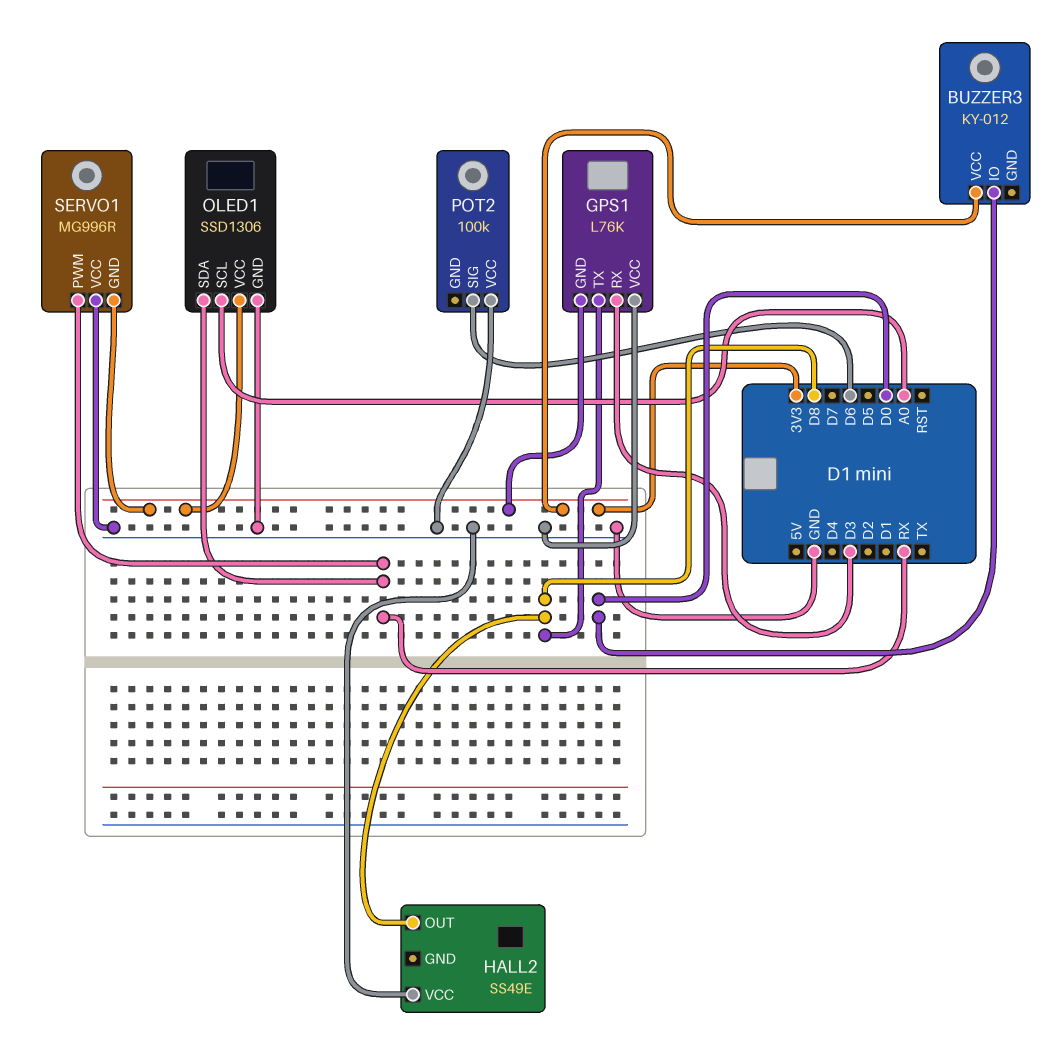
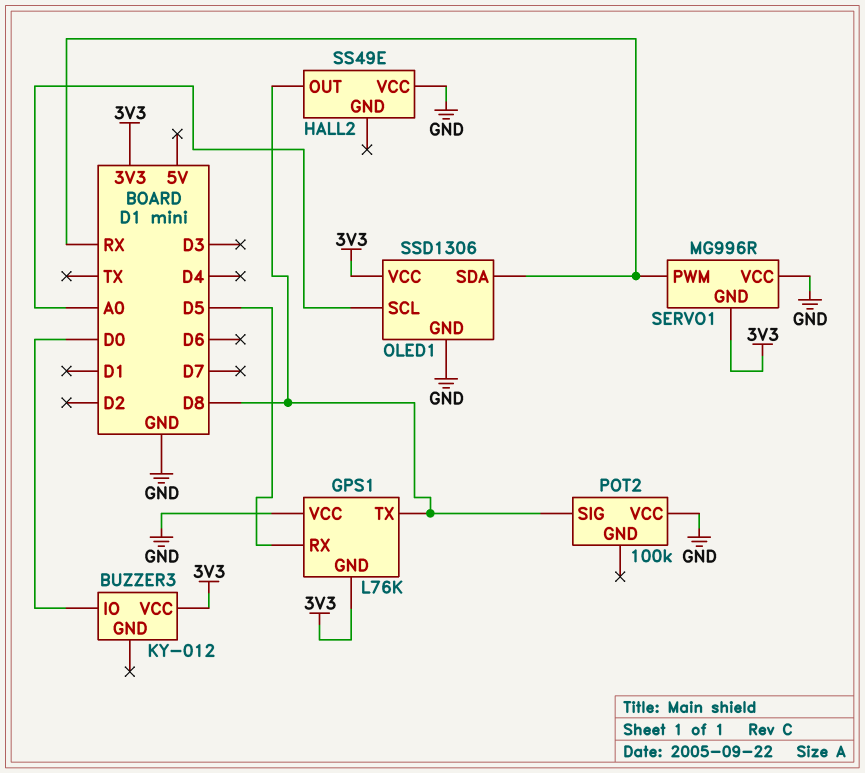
GPS1 pin RX: D3 -> D5
POT2 pin SIG: D6 -> D8

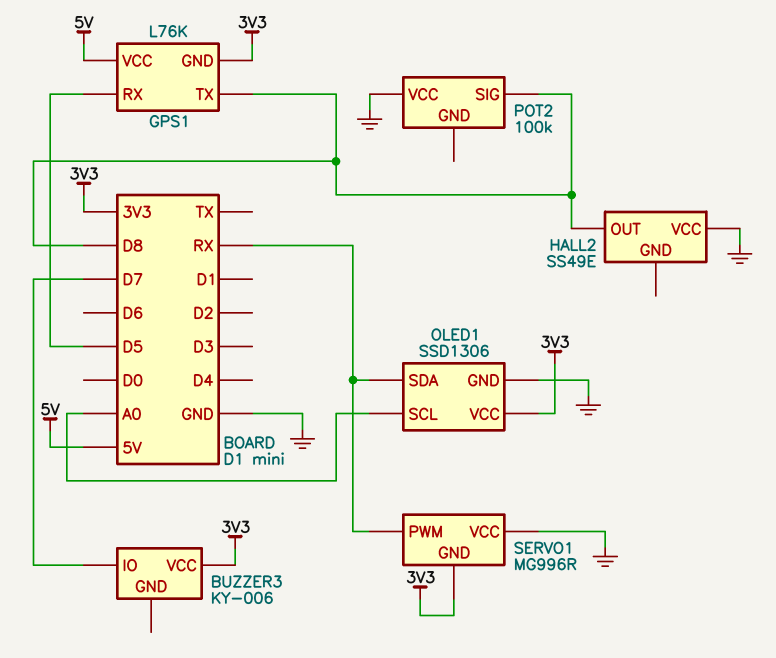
BUZZER3: KY-012 -> KY-006
BUZZER3 pin IO: D0 -> D7
GPS1 pin VCC: GND -> 5V

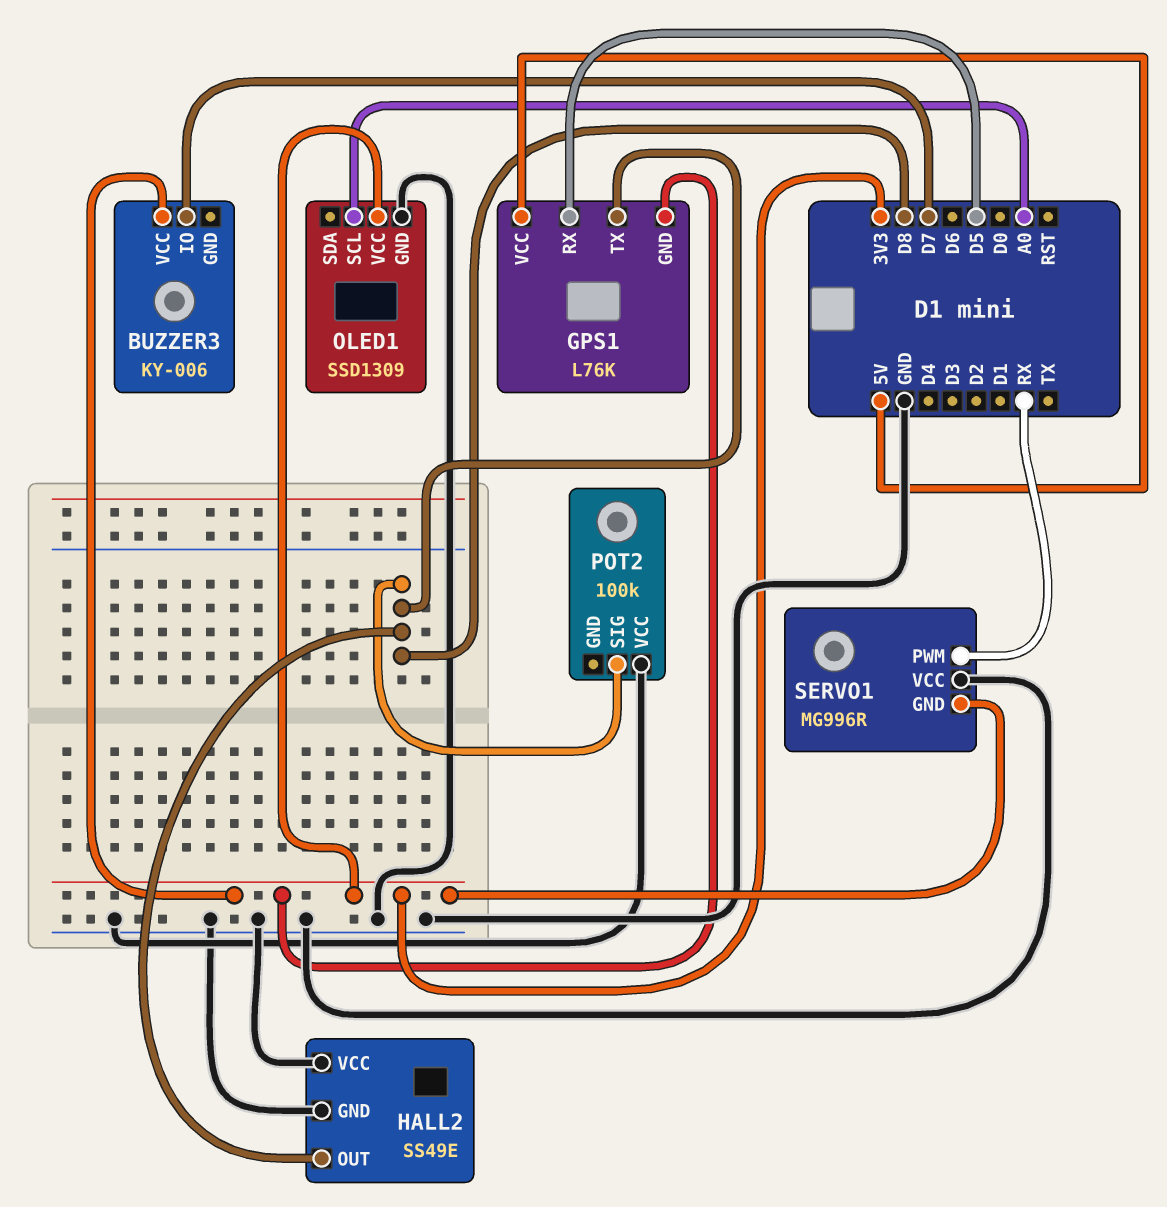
HALL2 pin GND: none -> GND
OLED1: SSD1306 -> SSD1309
OLED1 pin SDA: RX -> none

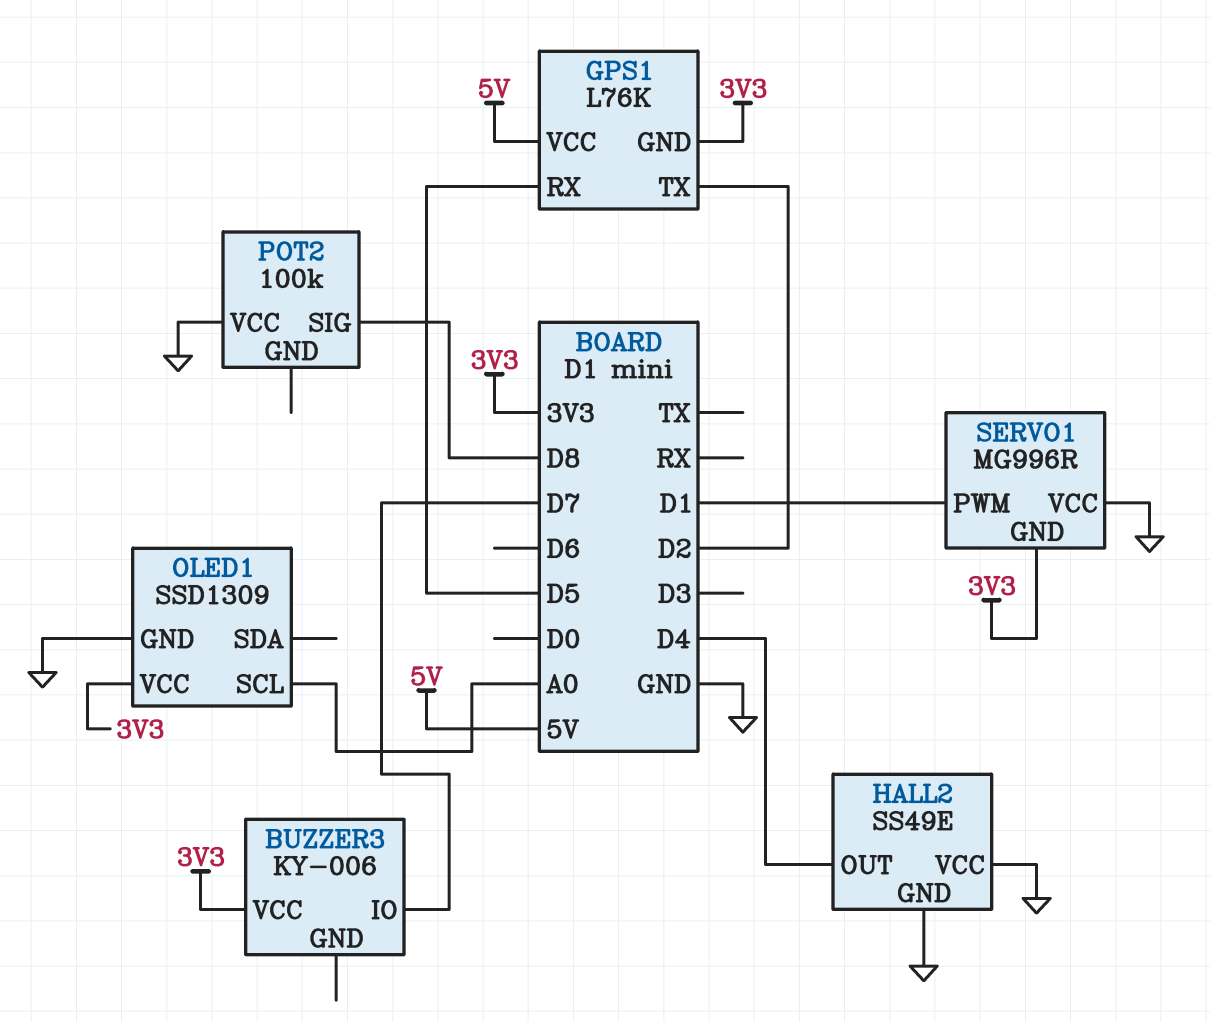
GPS1 pin TX: D8 -> D2
HALL2 pin OUT: D8 -> D4
SERVO1 pin PWM: RX -> D1

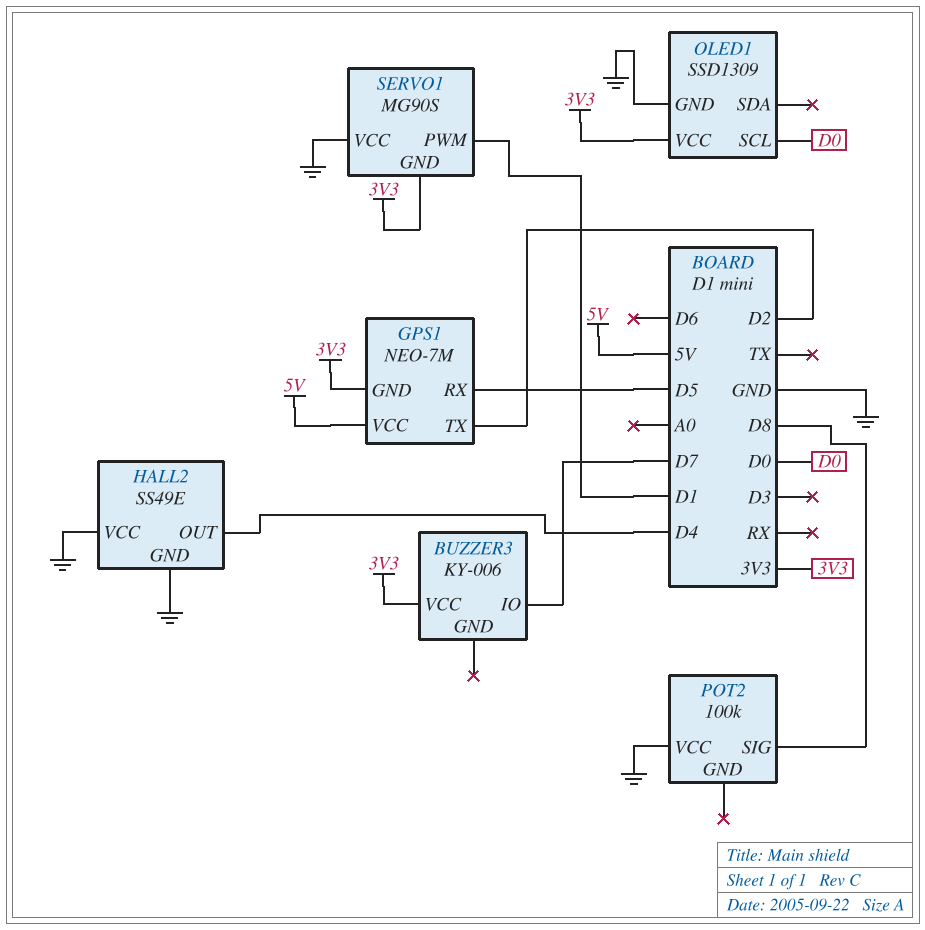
GPS1: L76K -> NEO-7M
OLED1 pin SCL: A0 -> D0
SERVO1: MG996R -> MG90S

